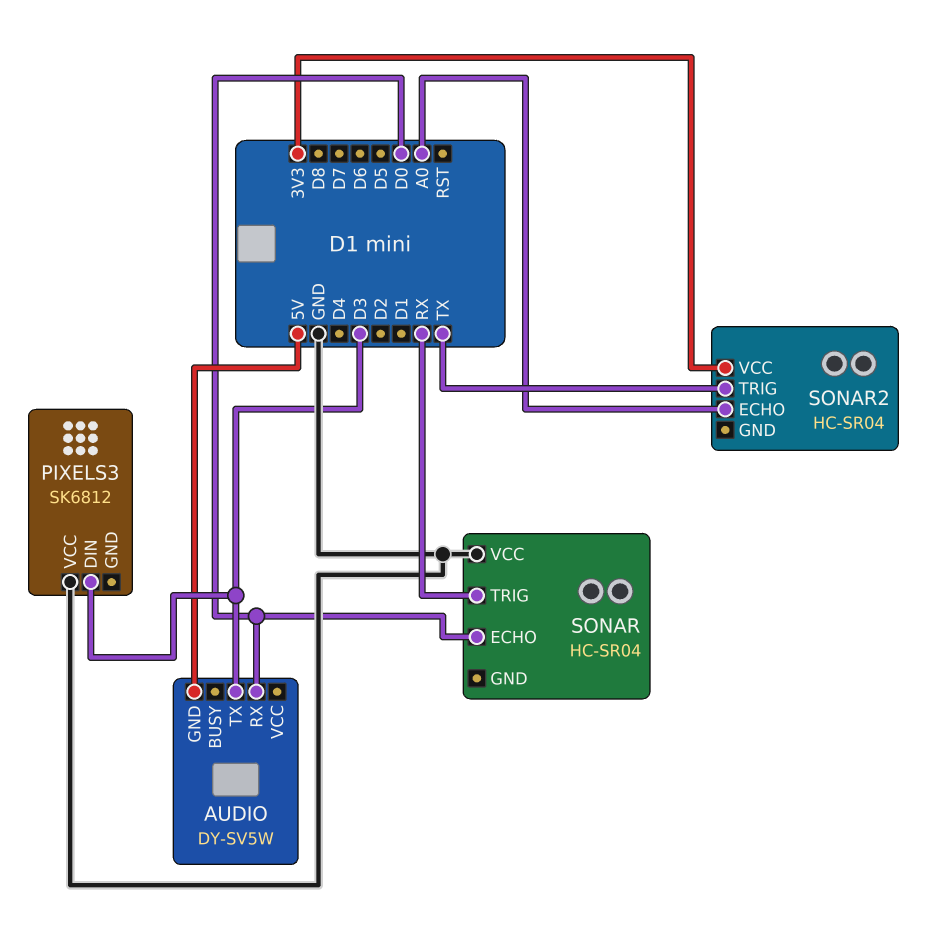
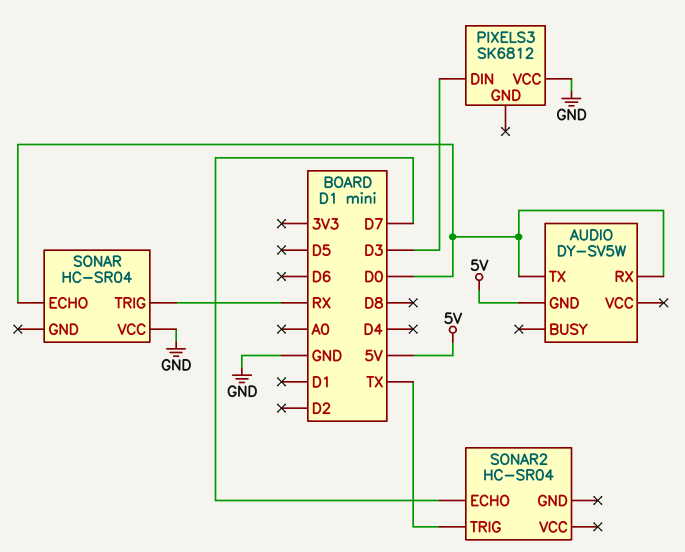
AUDIO pin TX: D3 -> D0
SONAR2 pin ECHO: A0 -> D7
SONAR2 pin VCC: 3V3 -> none

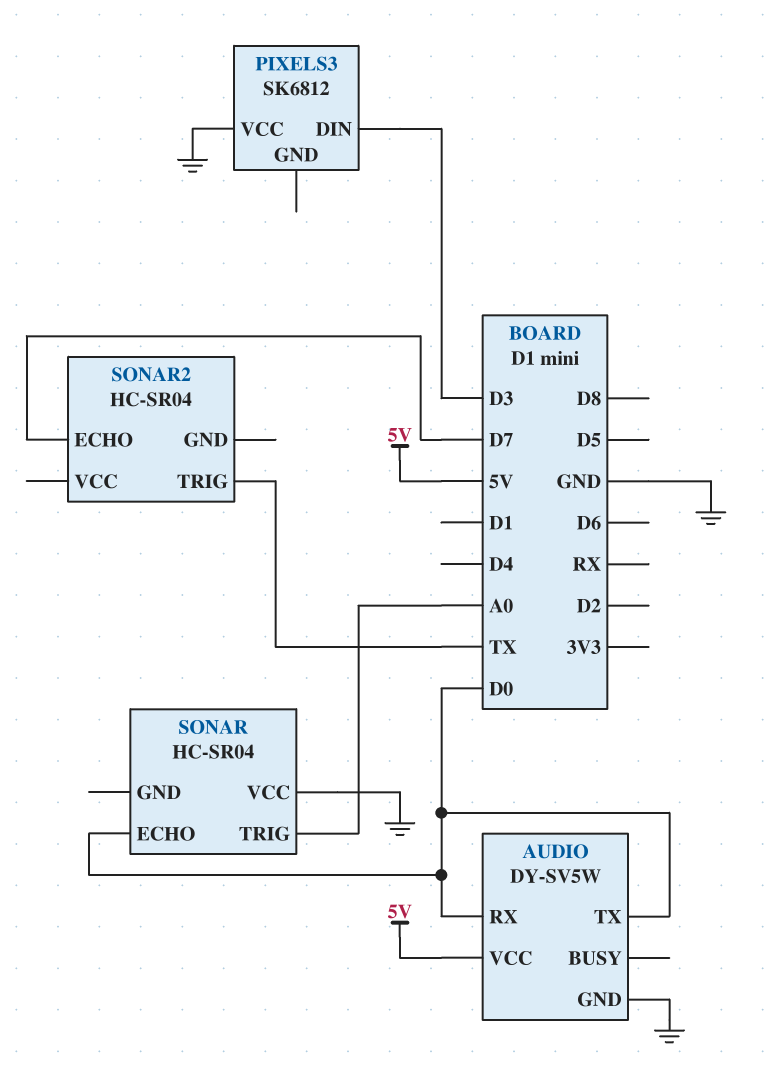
AUDIO pin GND: 5V -> GND
AUDIO pin VCC: none -> 5V
SONAR pin TRIG: RX -> A0

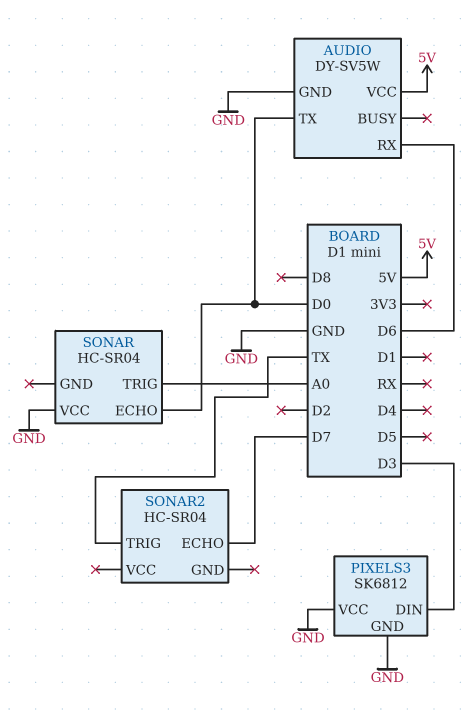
AUDIO pin RX: D0 -> D6
PIXELS3 pin GND: none -> GND

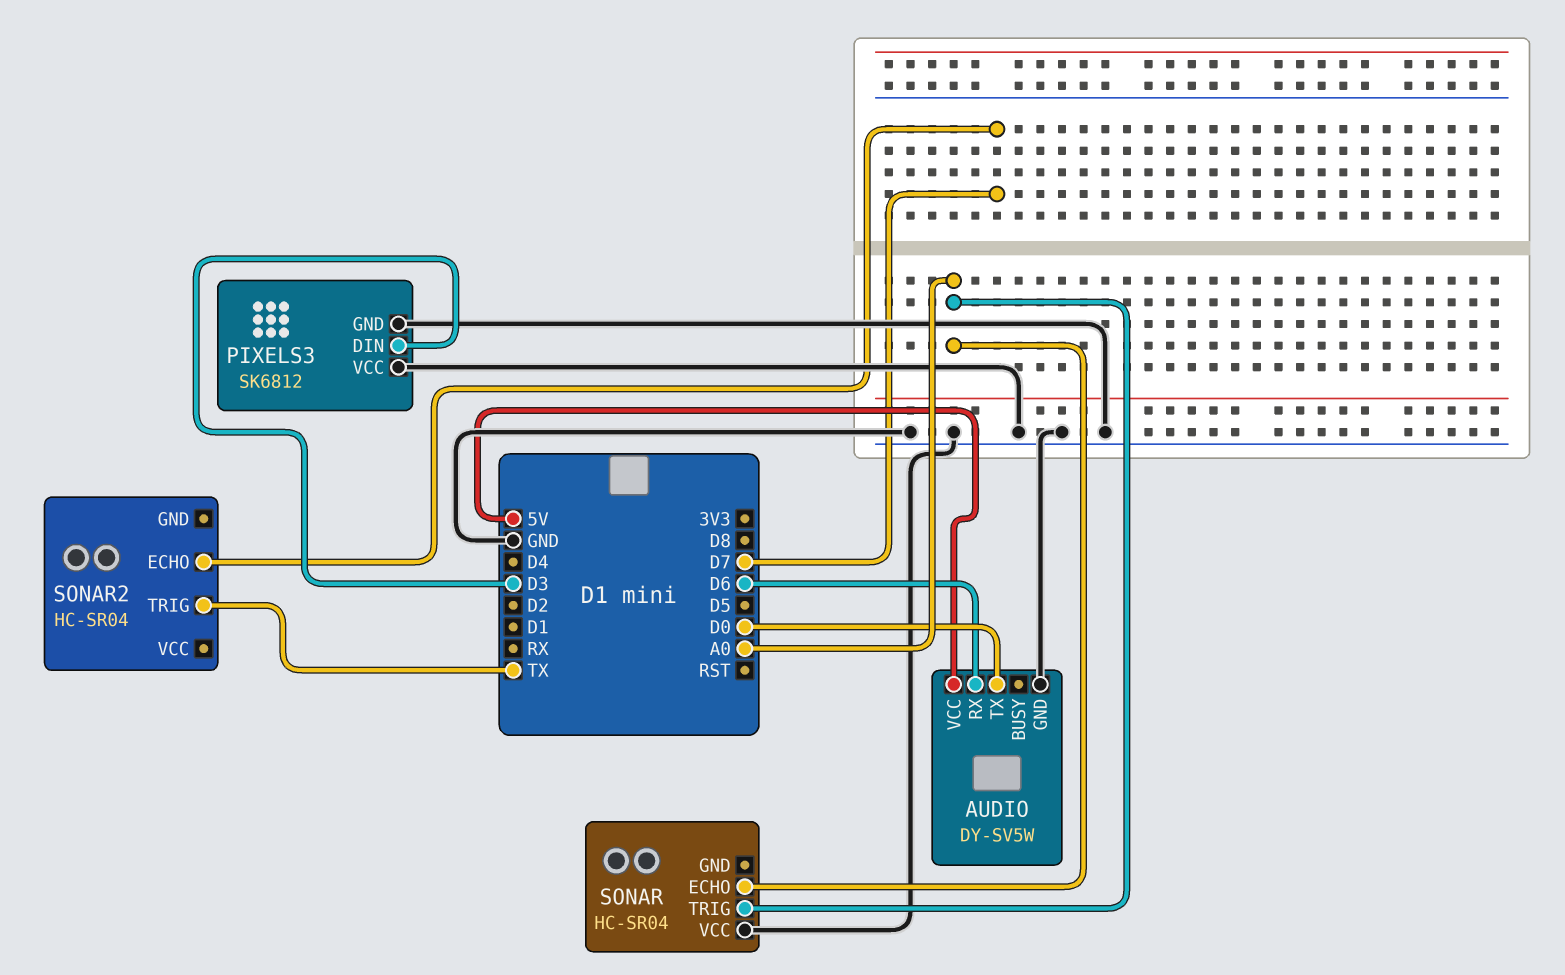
SONAR pin ECHO: D0 -> A0

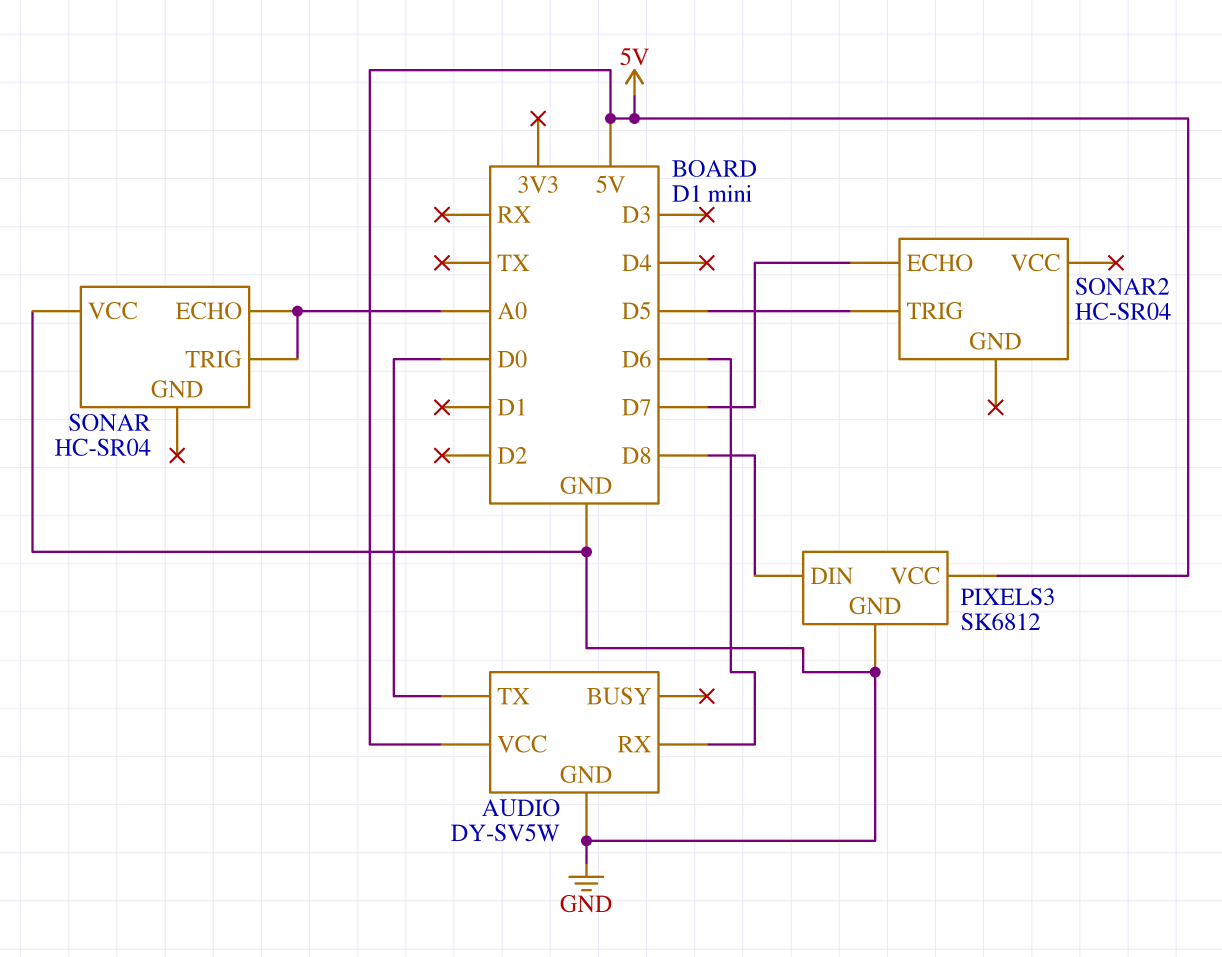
PIXELS3 pin DIN: D3 -> D8
PIXELS3 pin VCC: GND -> 5V
SONAR2 pin TRIG: TX -> D5

